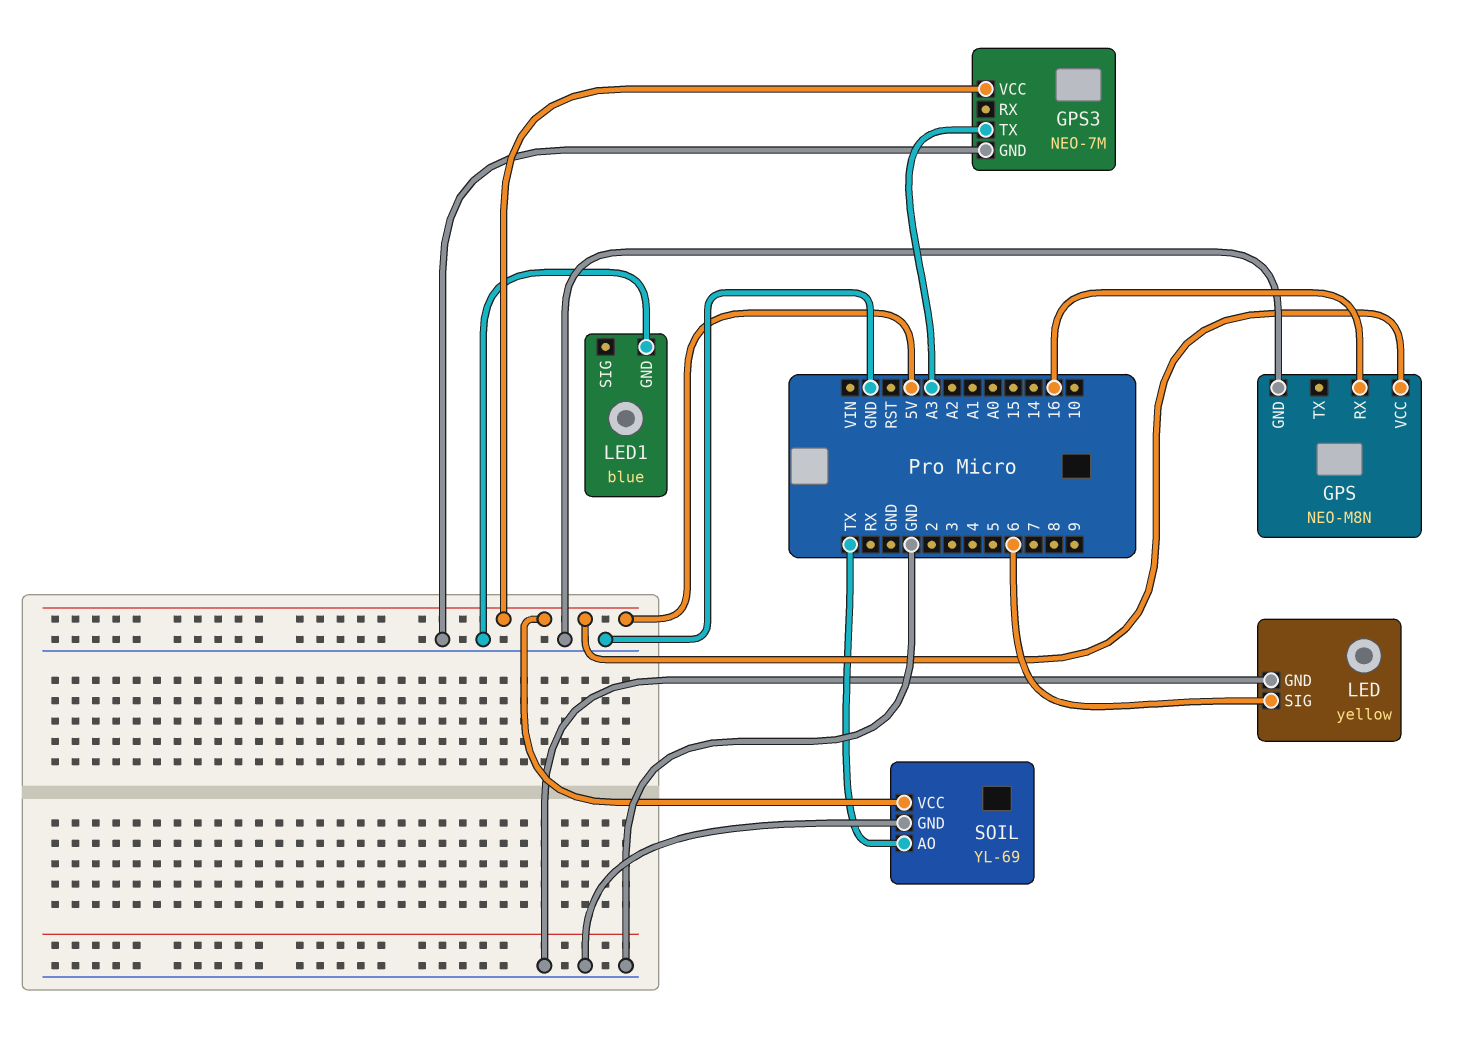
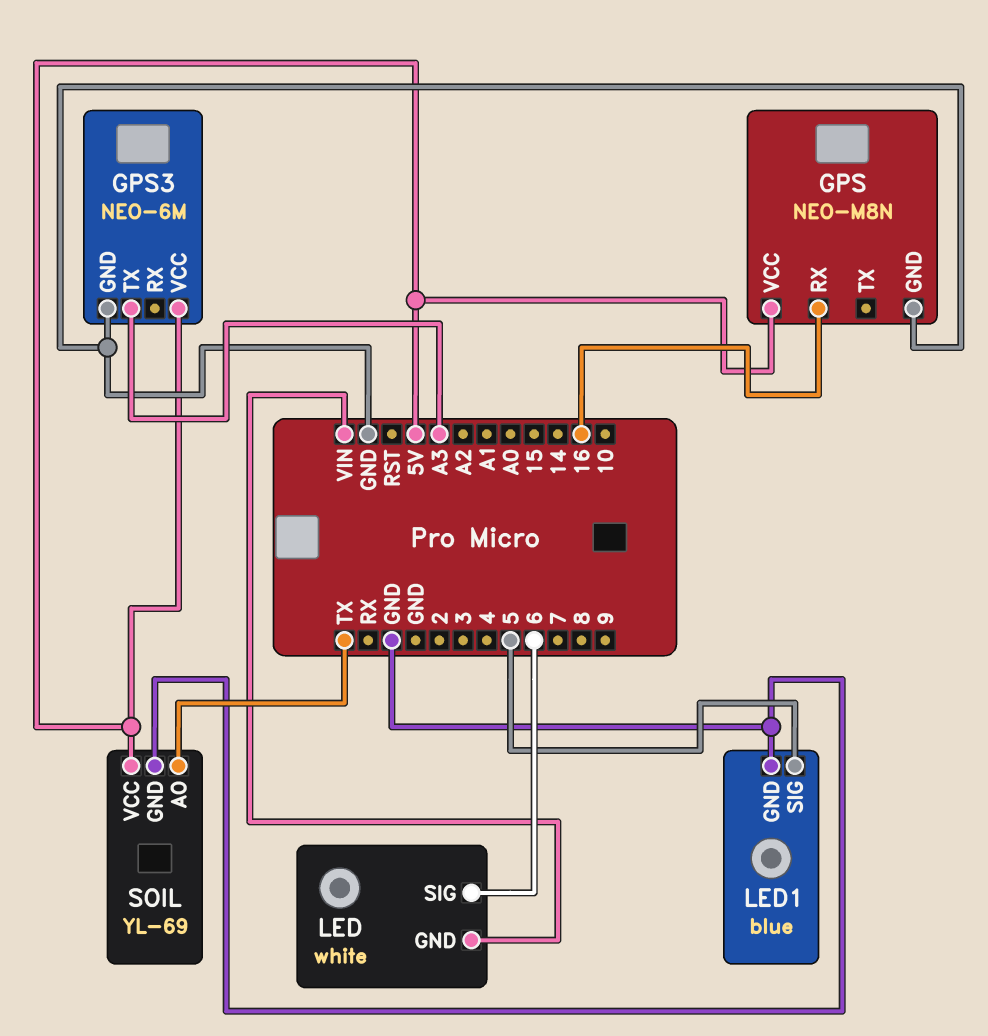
GPS3: NEO-7M -> NEO-6M
LED: yellow -> white
LED pin GND: GND -> VIN
LED1 pin SIG: none -> 5

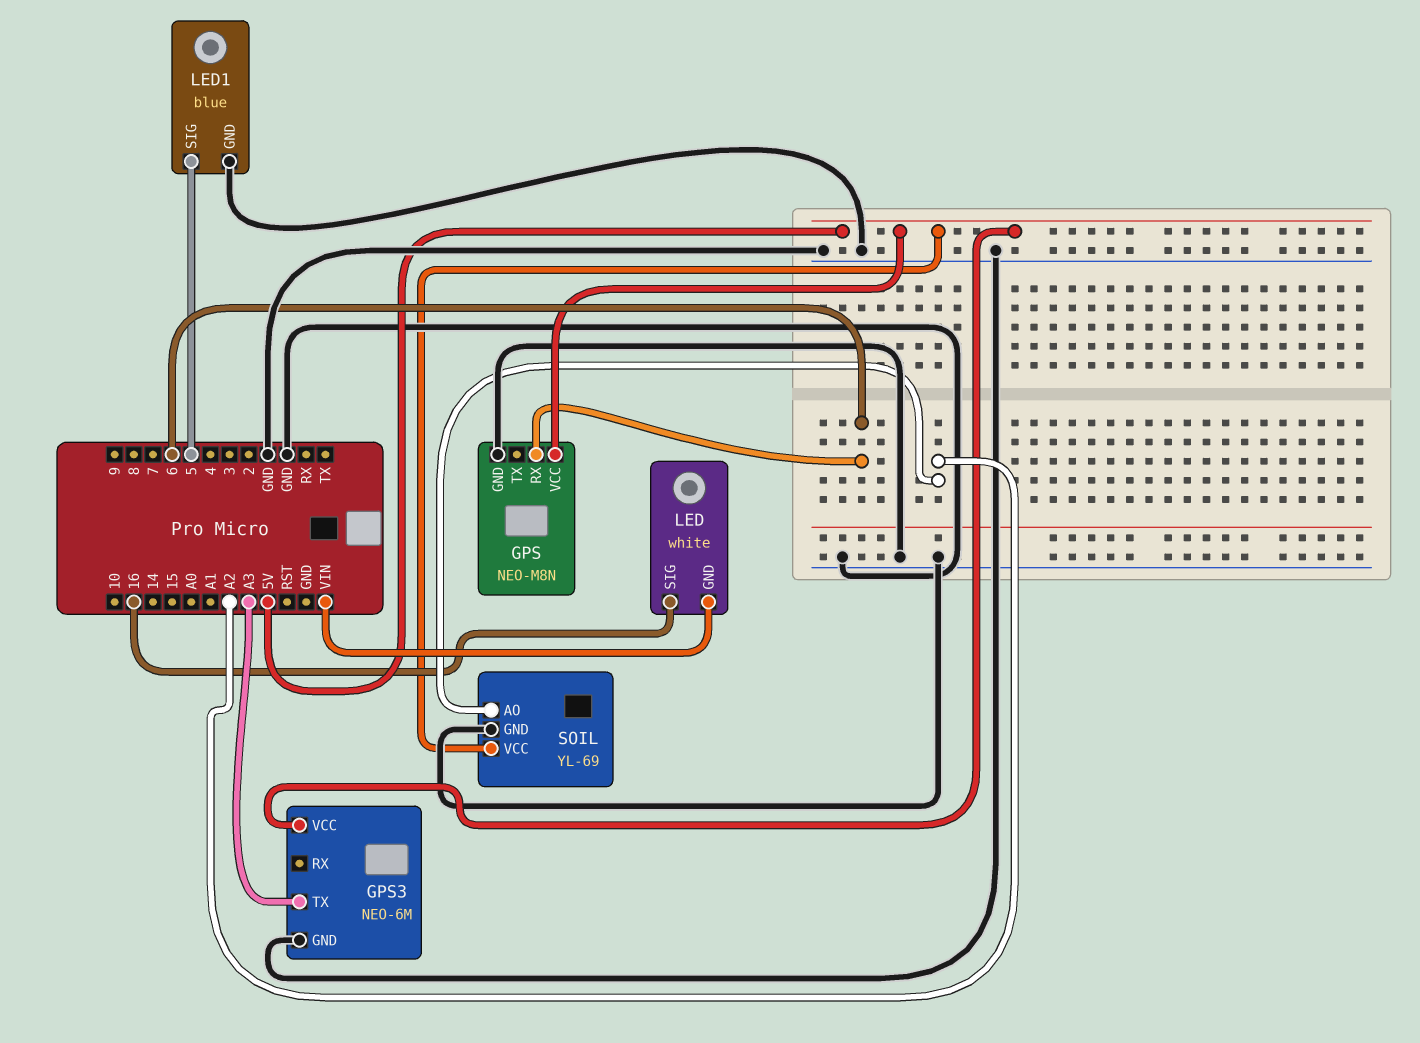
GPS pin RX: 16 -> 6
LED pin SIG: 6 -> 16
SOIL pin AO: TX -> A2

